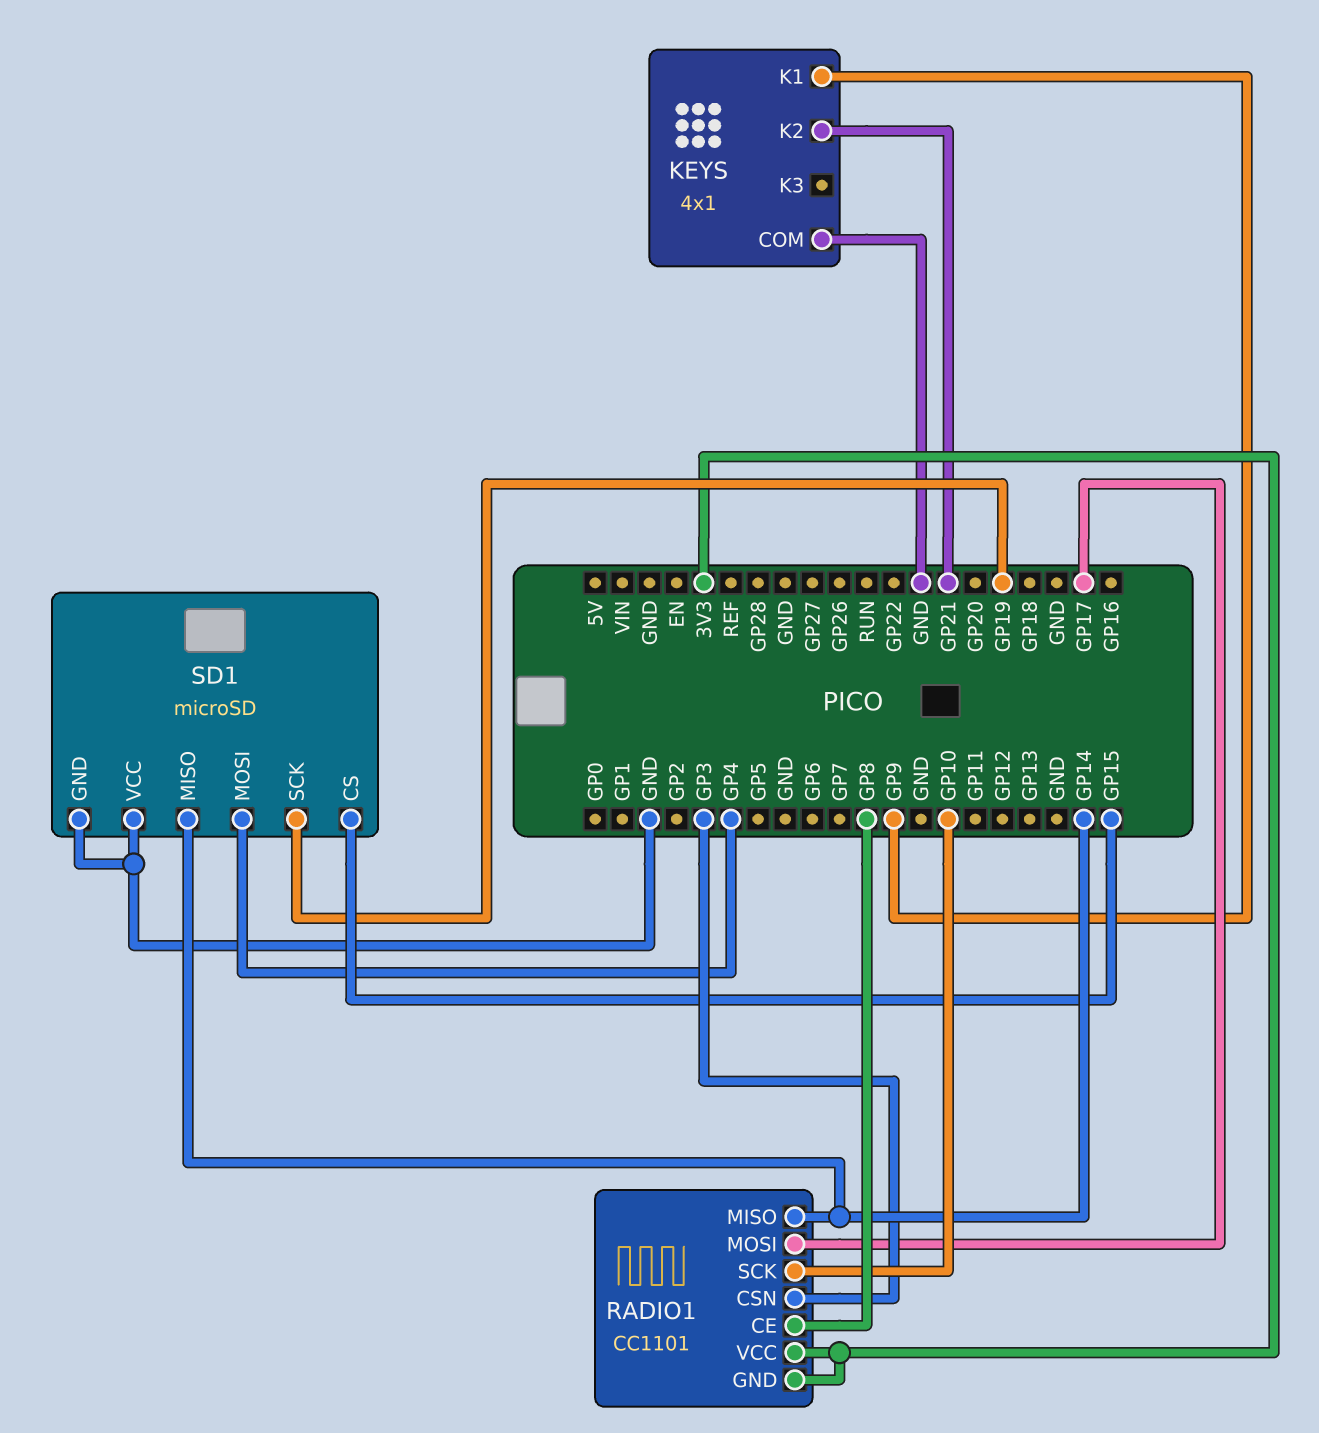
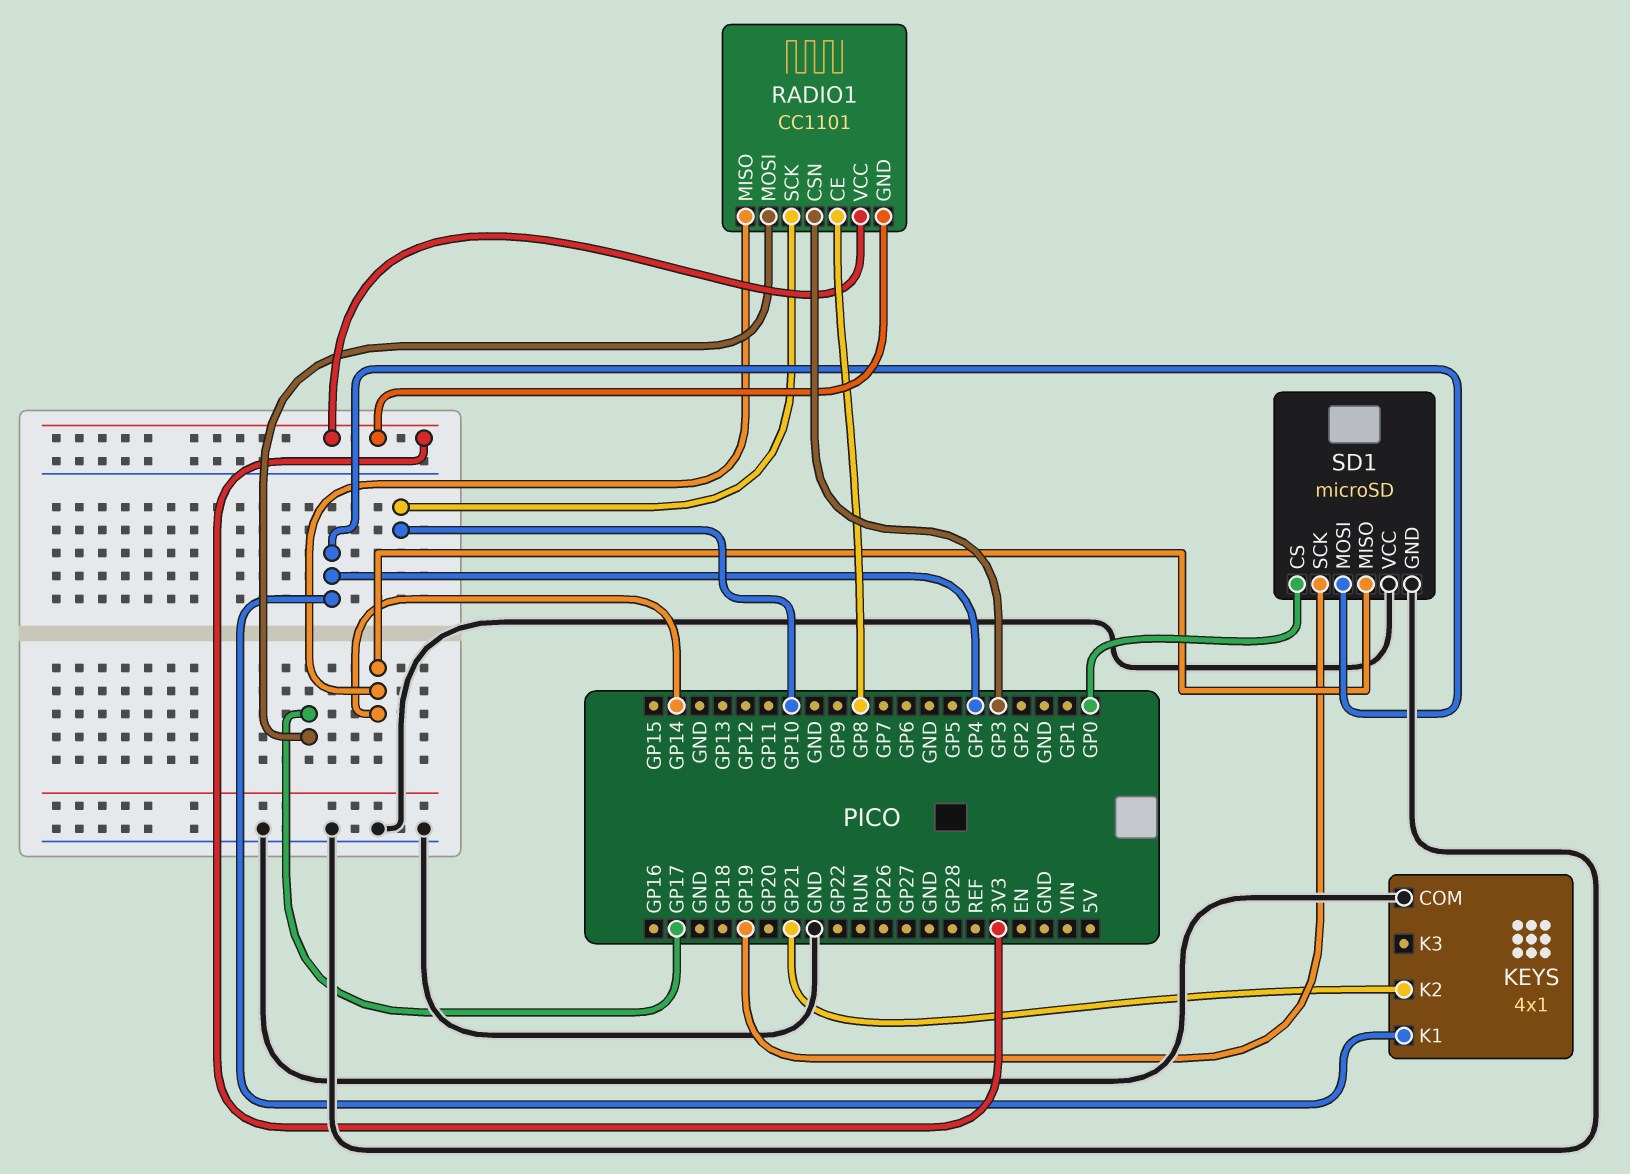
KEYS pin K1: GP9 -> GP4
SD1 pin CS: GP15 -> GP0

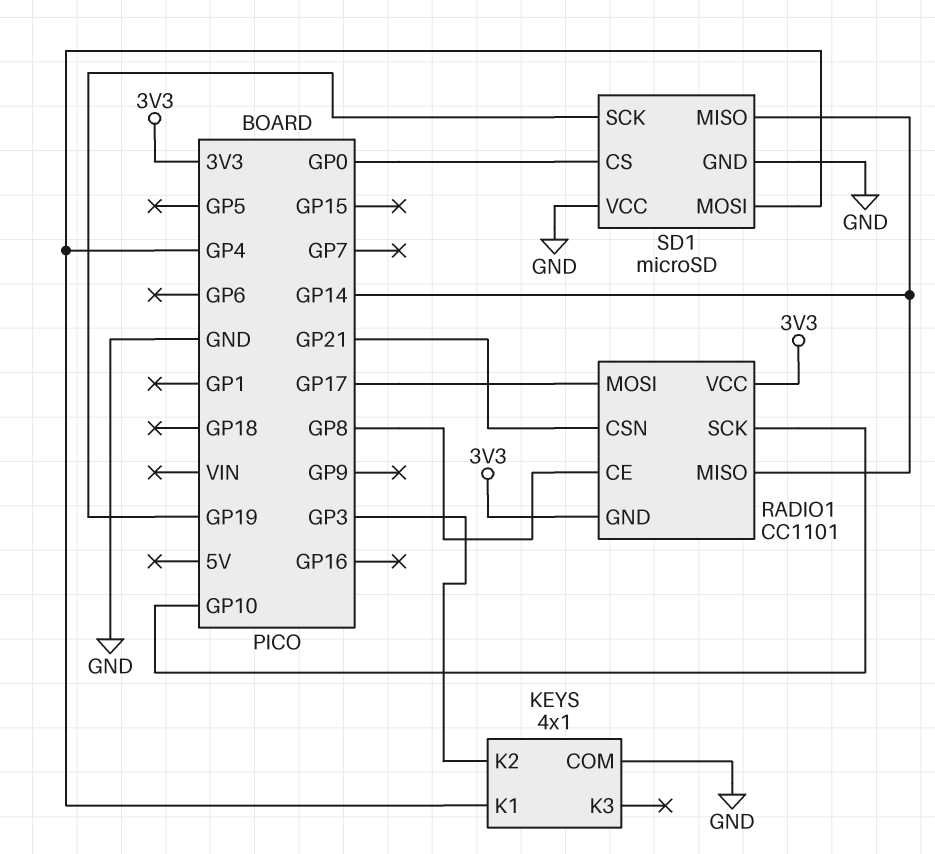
KEYS pin K2: GP21 -> GP3
RADIO1 pin CSN: GP3 -> GP21

